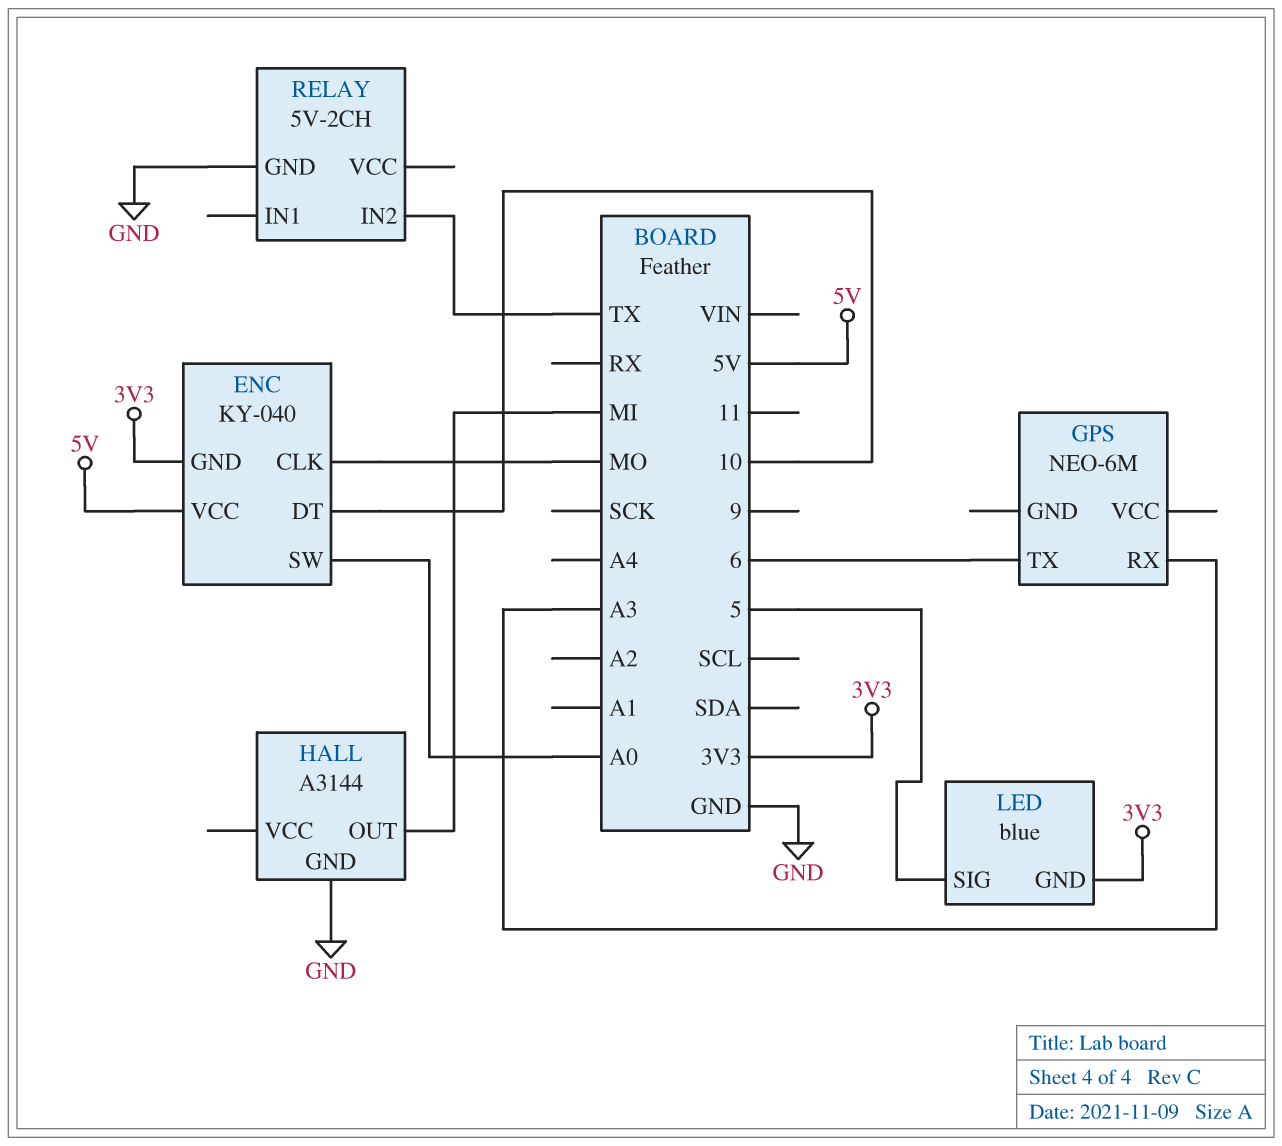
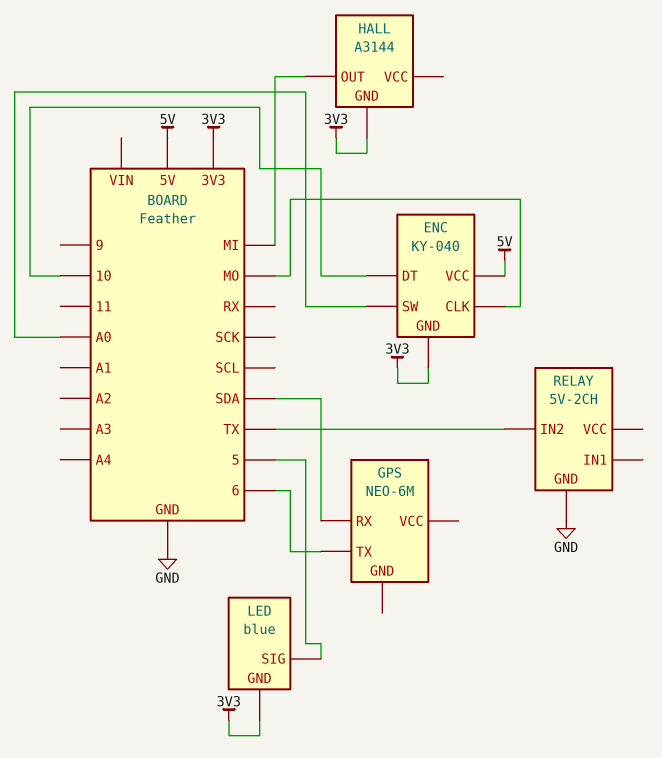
GPS pin RX: A3 -> SDA
HALL pin GND: GND -> 3V3

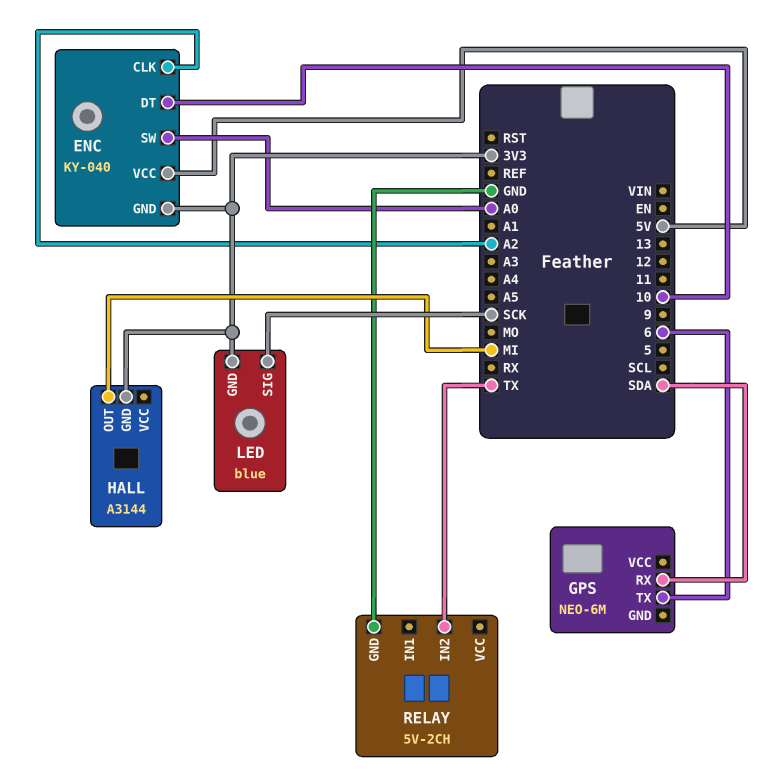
ENC pin CLK: MO -> A2
LED pin SIG: 5 -> SCK

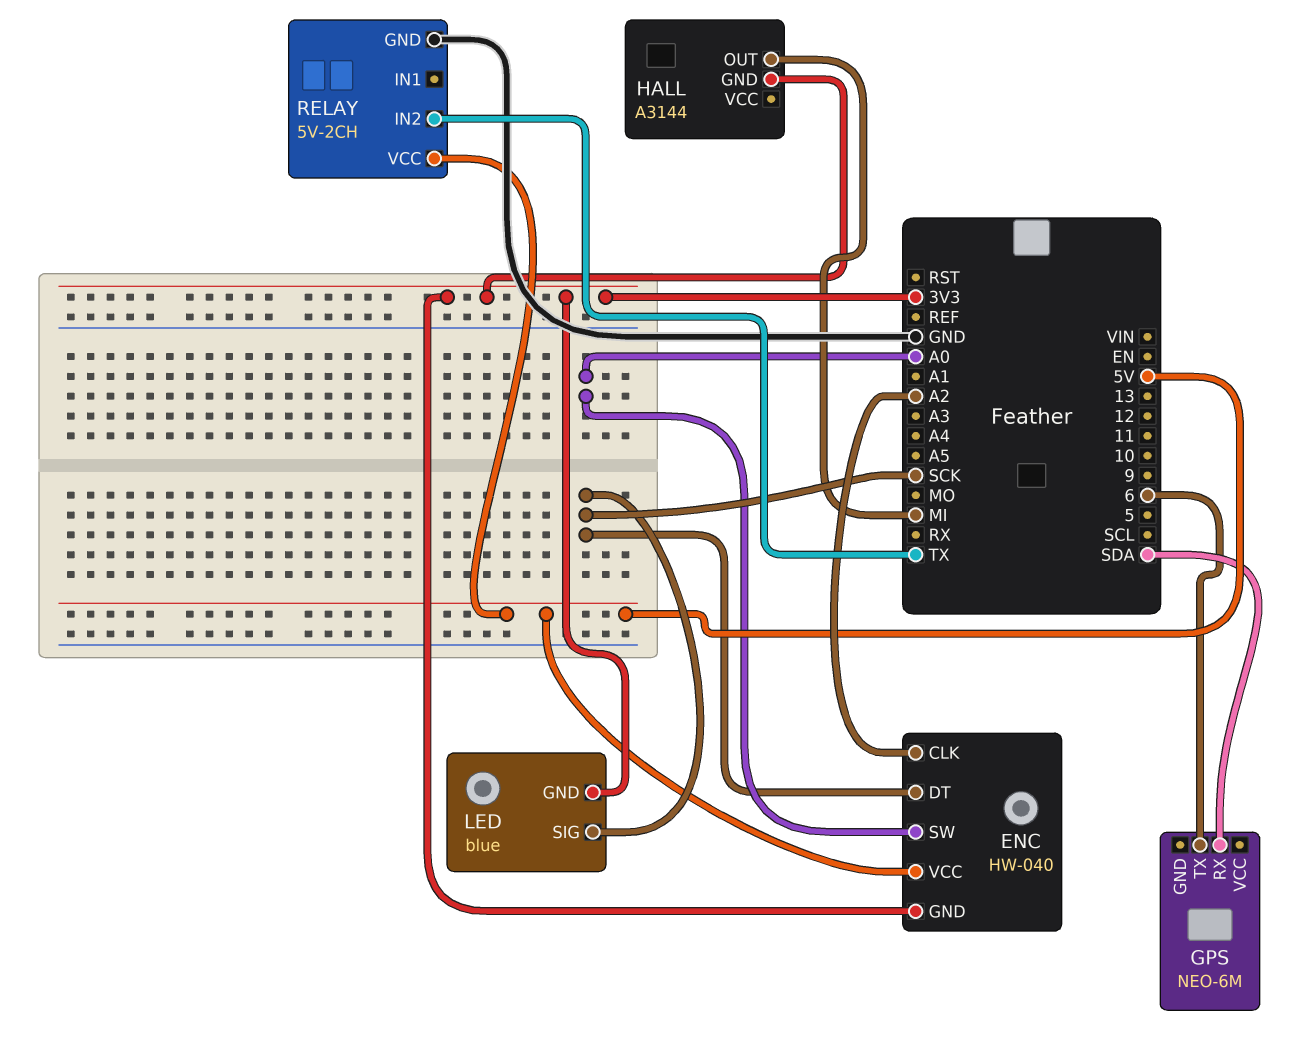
ENC: KY-040 -> HW-040
ENC pin DT: 10 -> SCK
RELAY pin VCC: none -> 5V

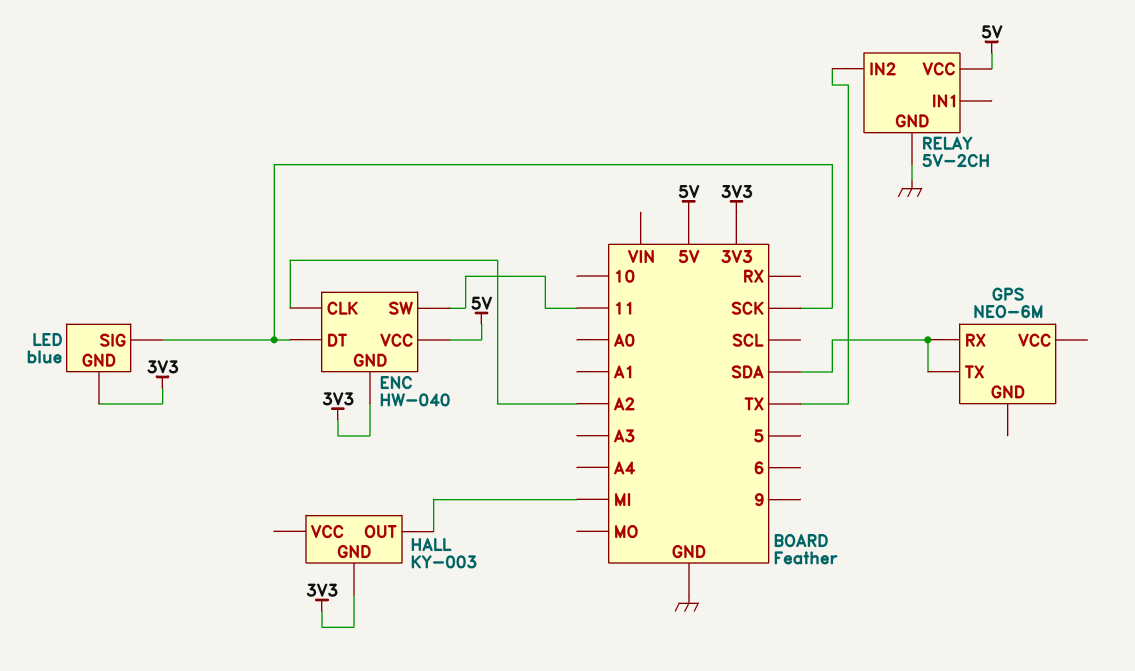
ENC pin SW: A0 -> 11
GPS pin TX: 6 -> SDA
HALL: A3144 -> KY-003

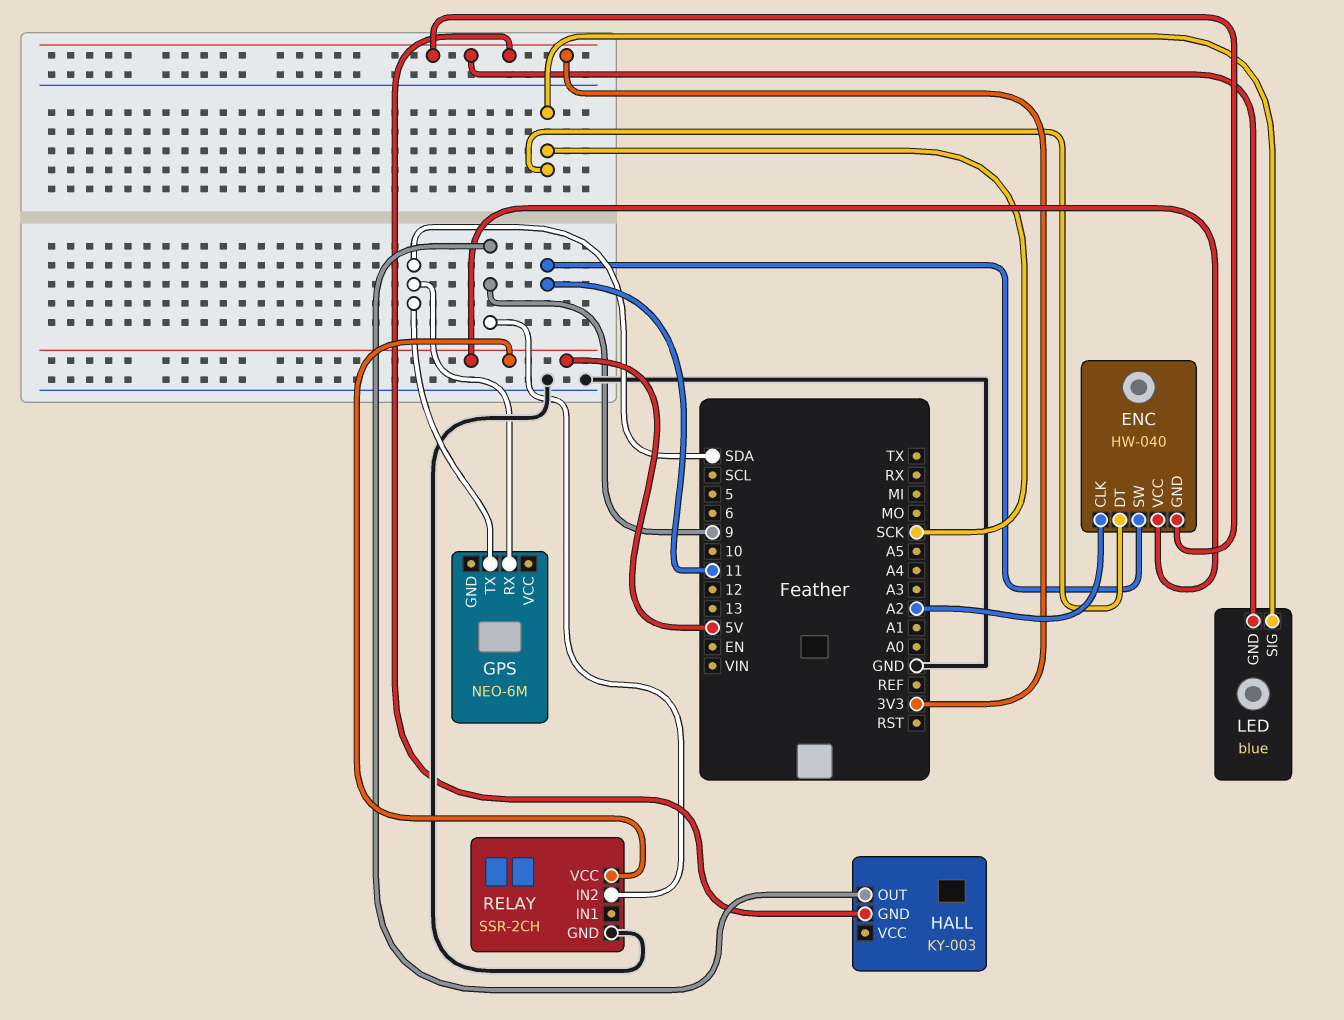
HALL pin OUT: MI -> 9
RELAY: 5V-2CH -> SSR-2CH
RELAY pin IN2: TX -> 9

